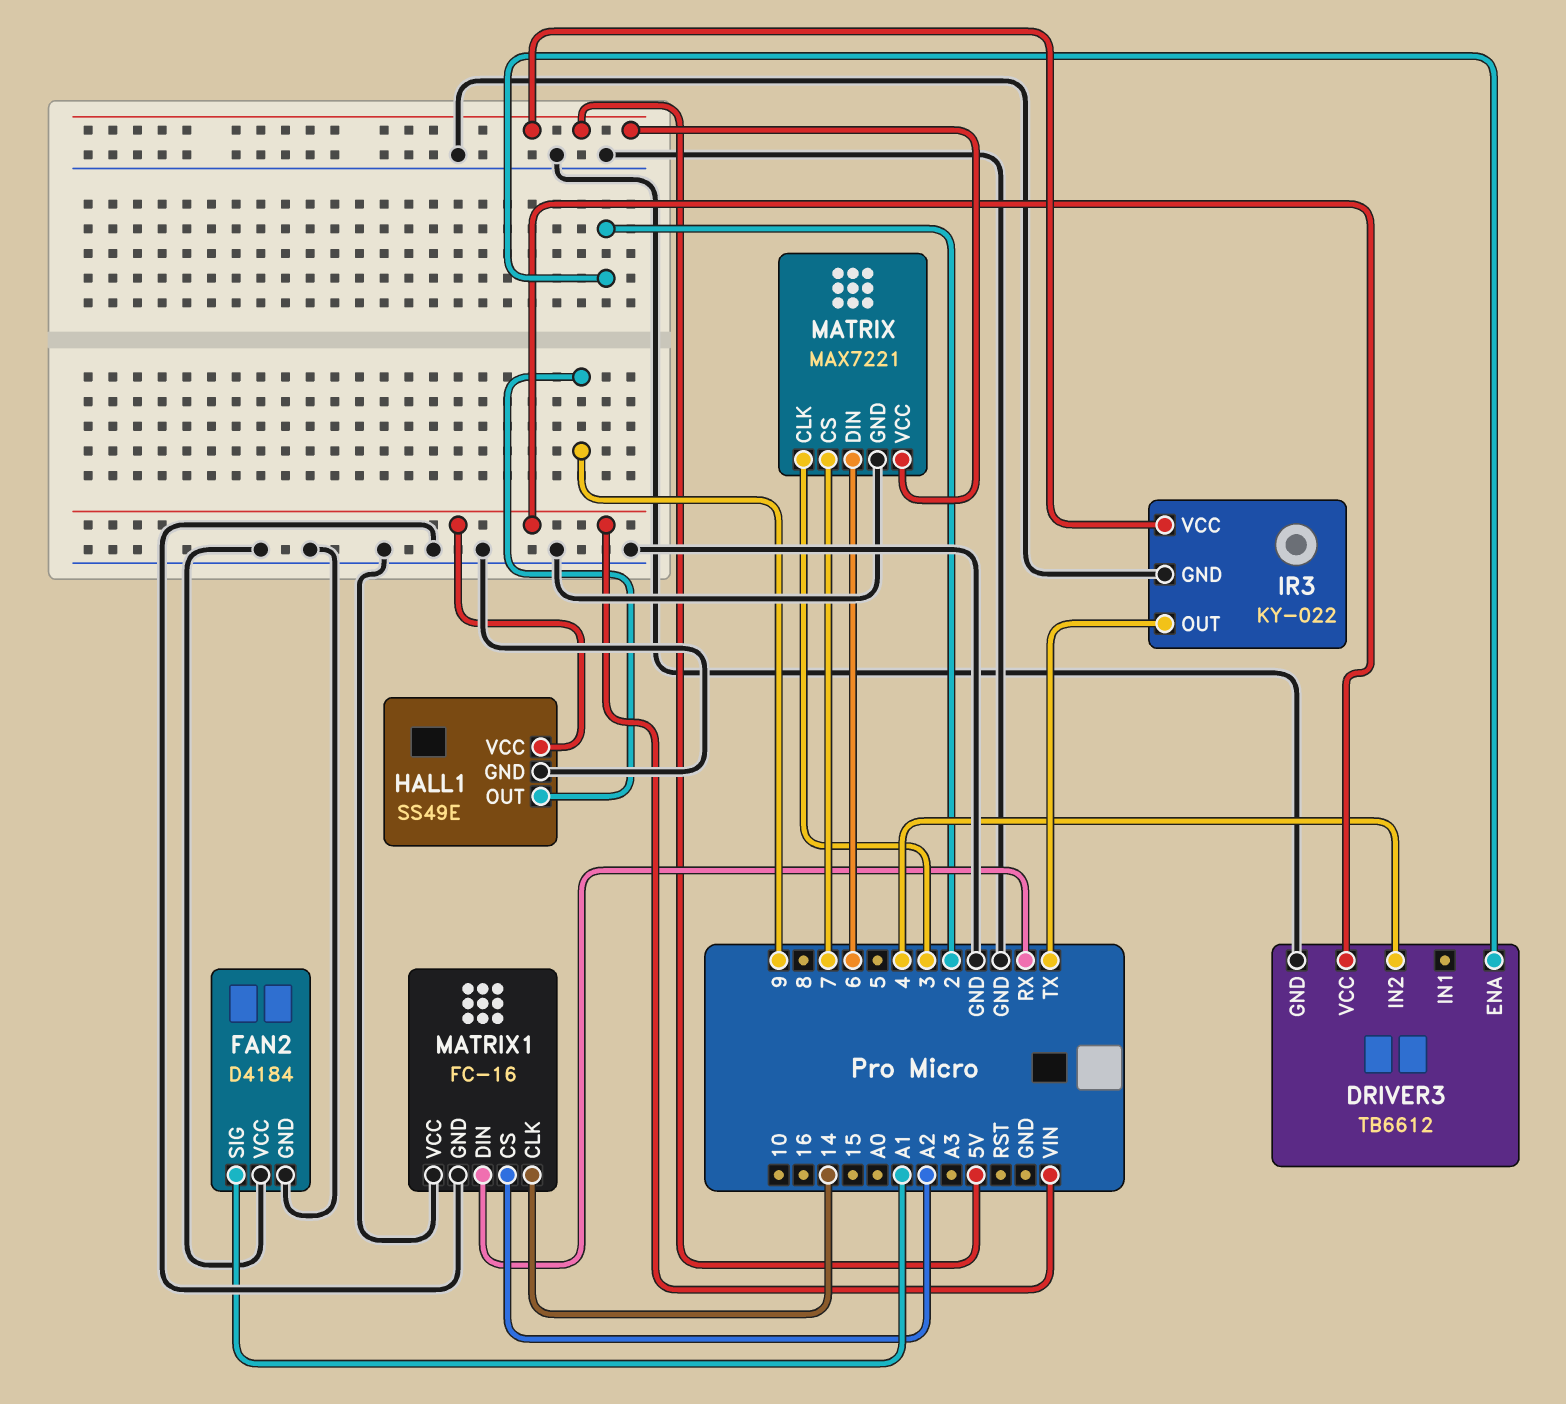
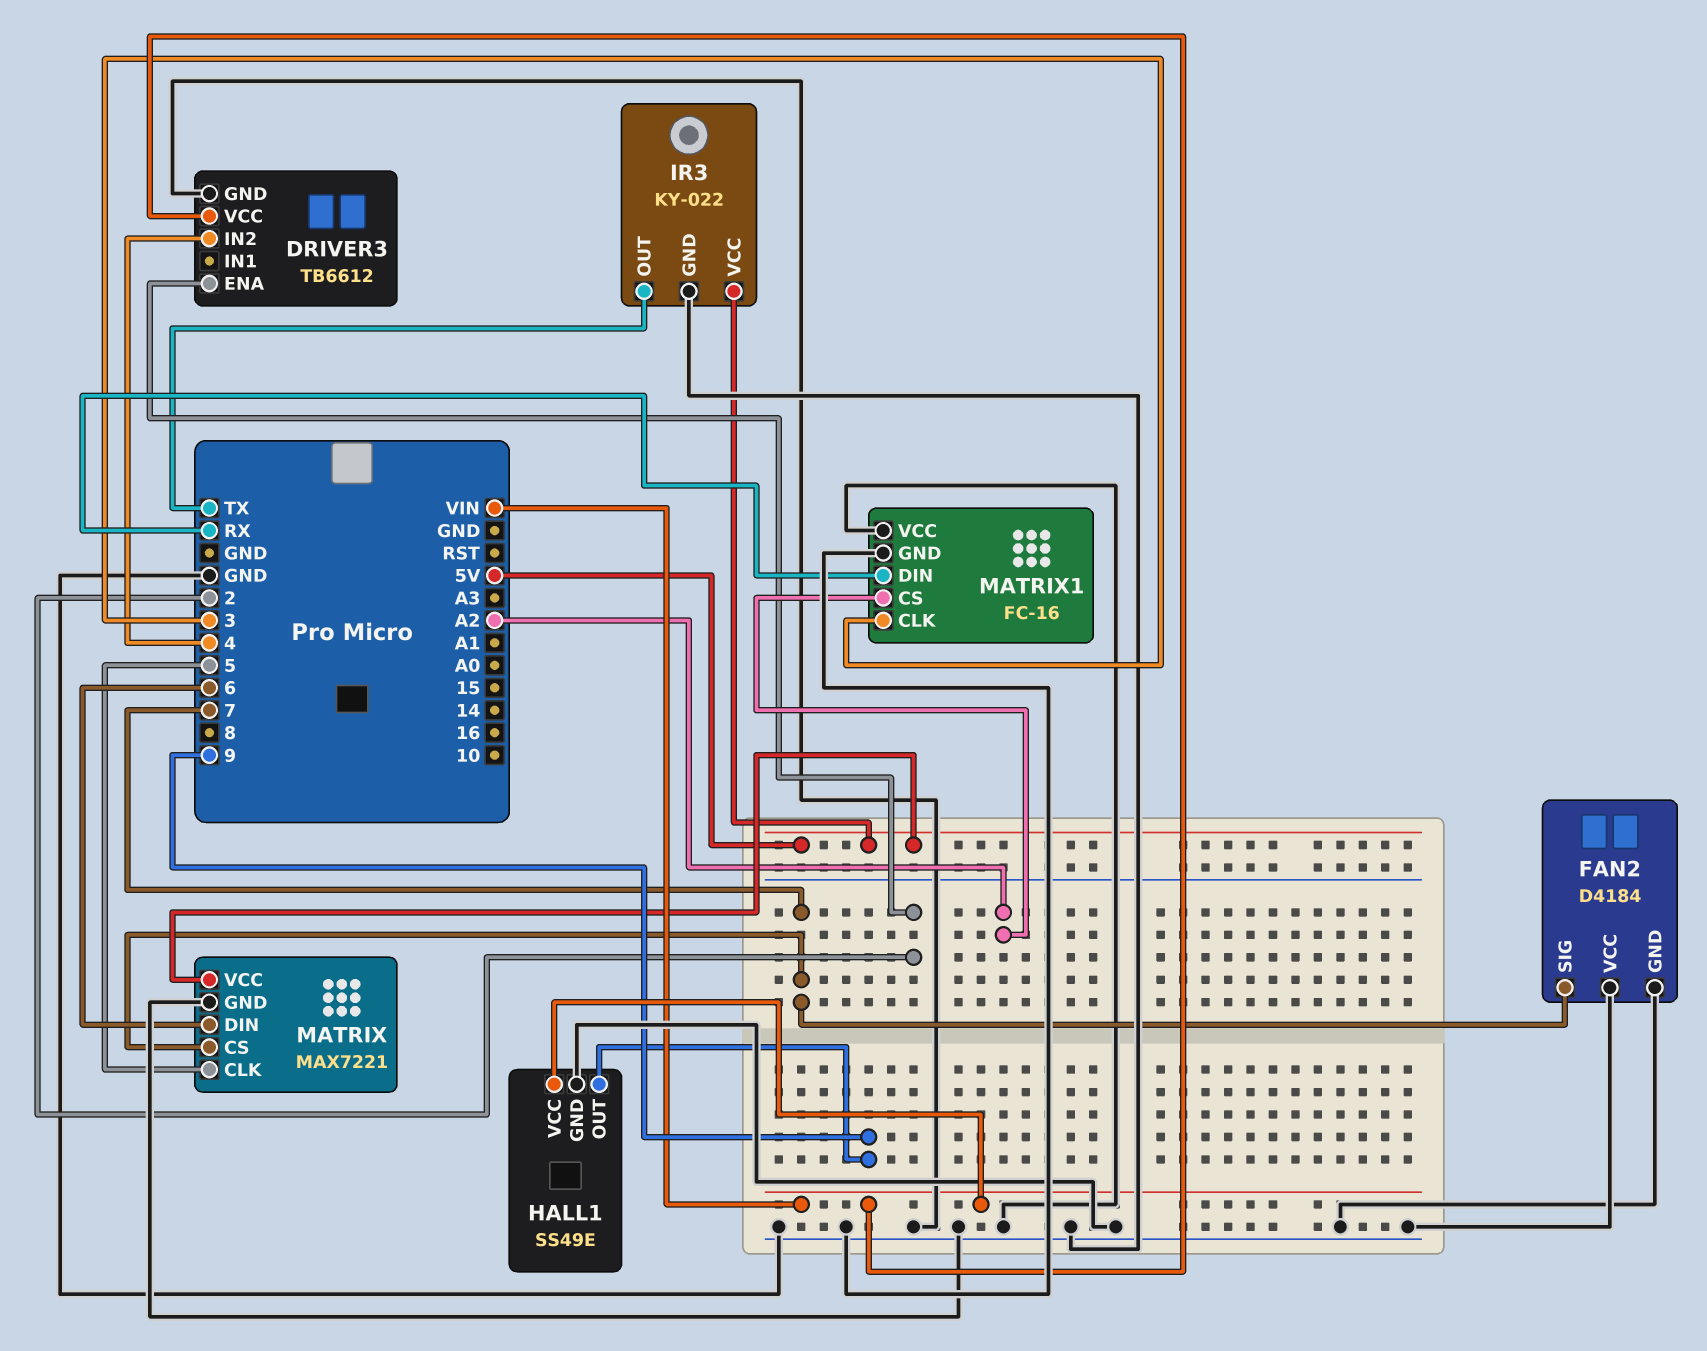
FAN2 pin SIG: A1 -> 7
MATRIX pin CLK: 3 -> 5
MATRIX1 pin CLK: 14 -> 3

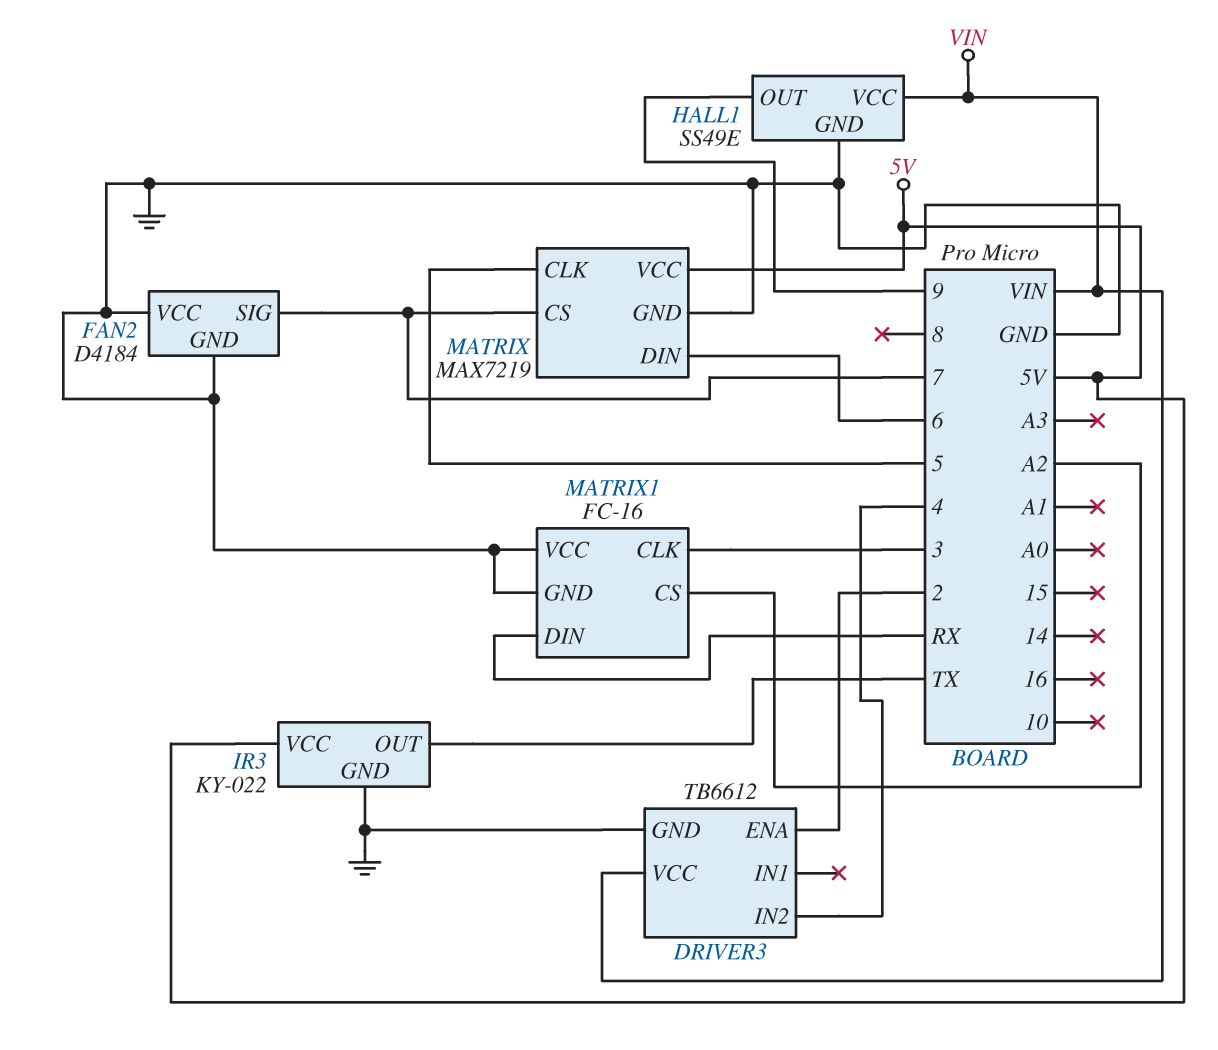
MATRIX: MAX7221 -> MAX7219

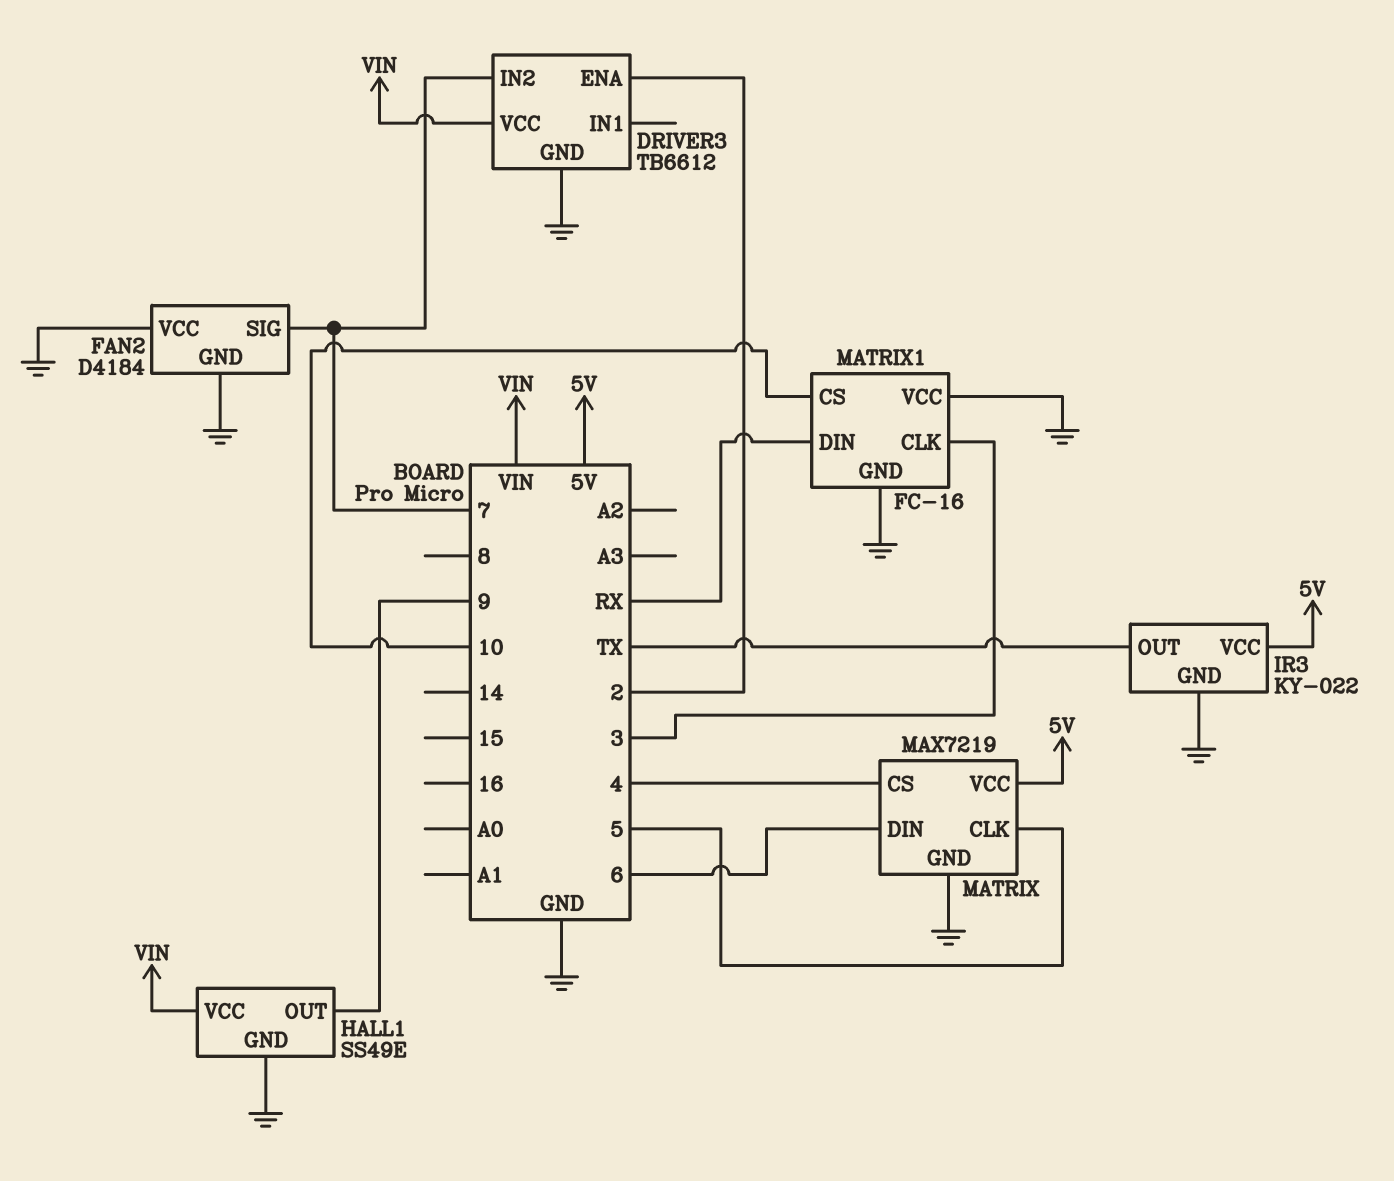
DRIVER3 pin IN2: 4 -> 7
MATRIX pin CS: 7 -> 4
MATRIX1 pin CS: A2 -> 10

